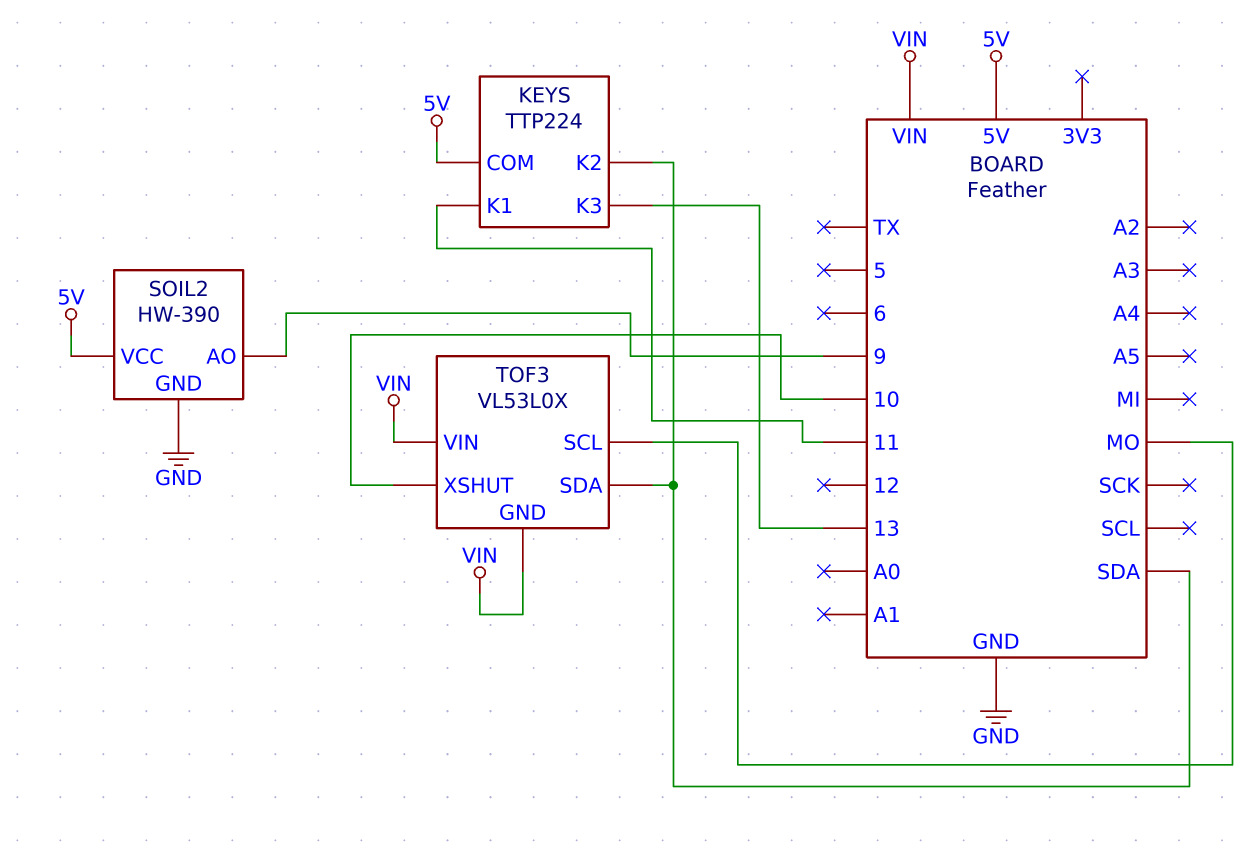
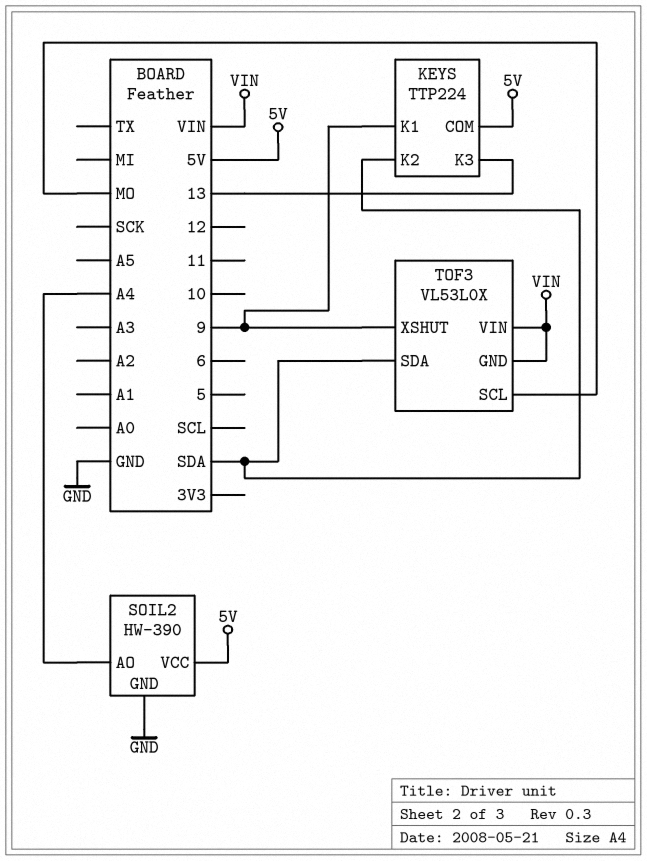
KEYS pin K1: 11 -> 9
SOIL2 pin AO: 9 -> A4
TOF3 pin XSHUT: 10 -> 9

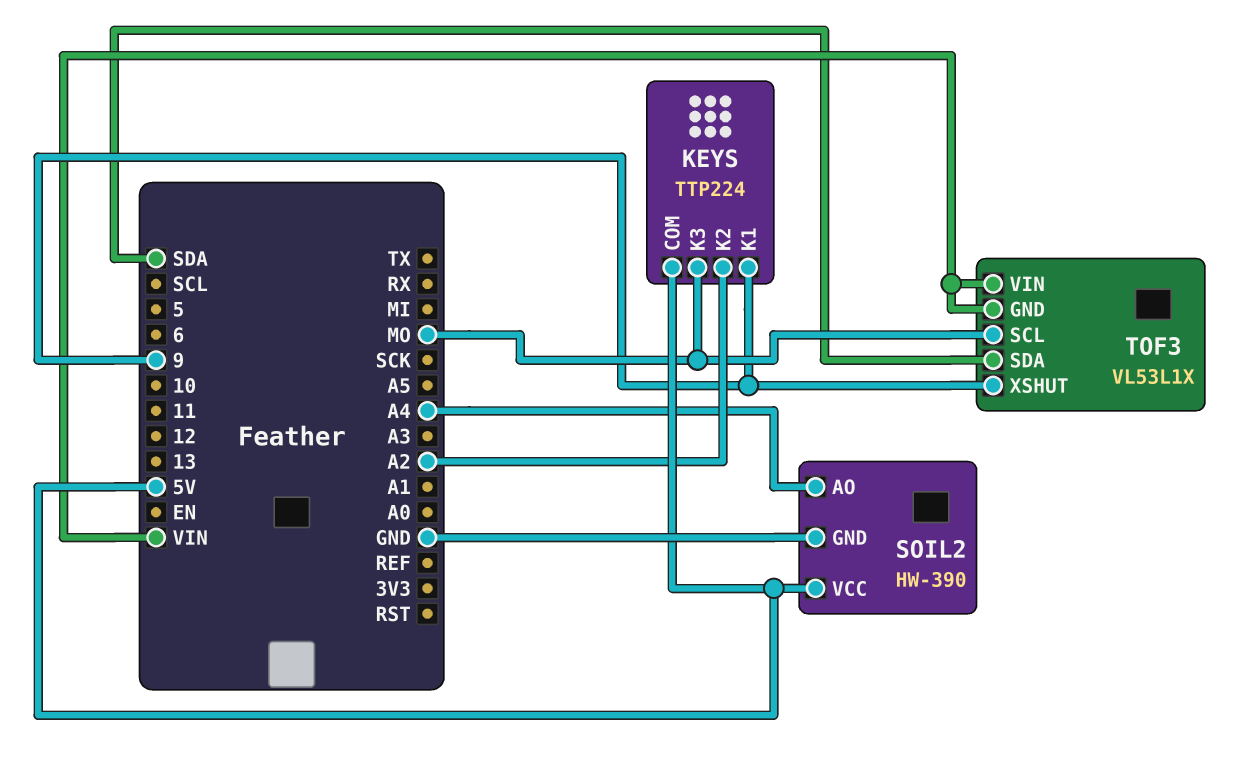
KEYS pin K2: SDA -> A2
KEYS pin K3: 13 -> MO
TOF3: VL53L0X -> VL53L1X

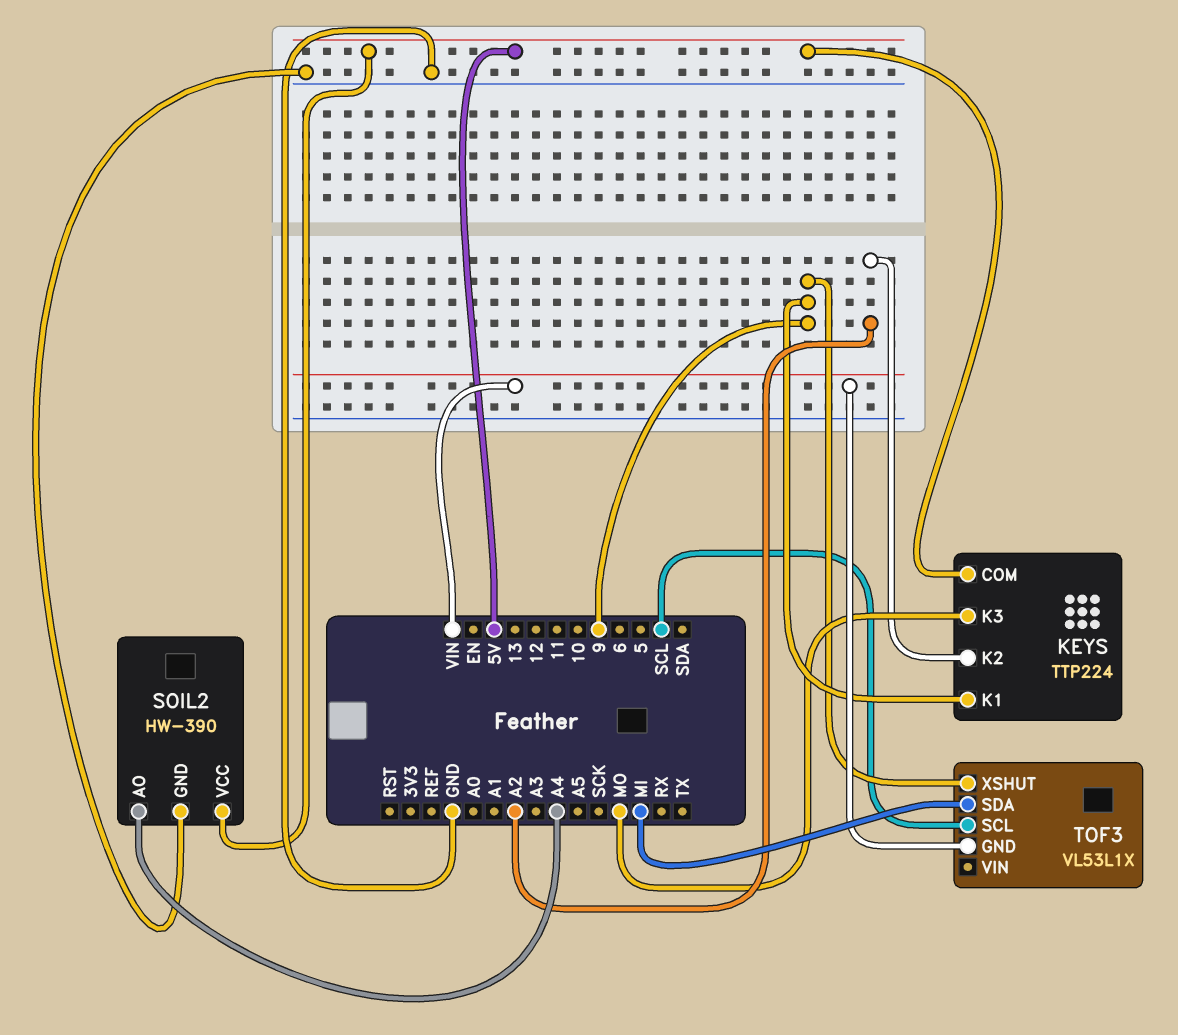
TOF3 pin SCL: MO -> SCL
TOF3 pin SDA: SDA -> MI
TOF3 pin VIN: VIN -> none

